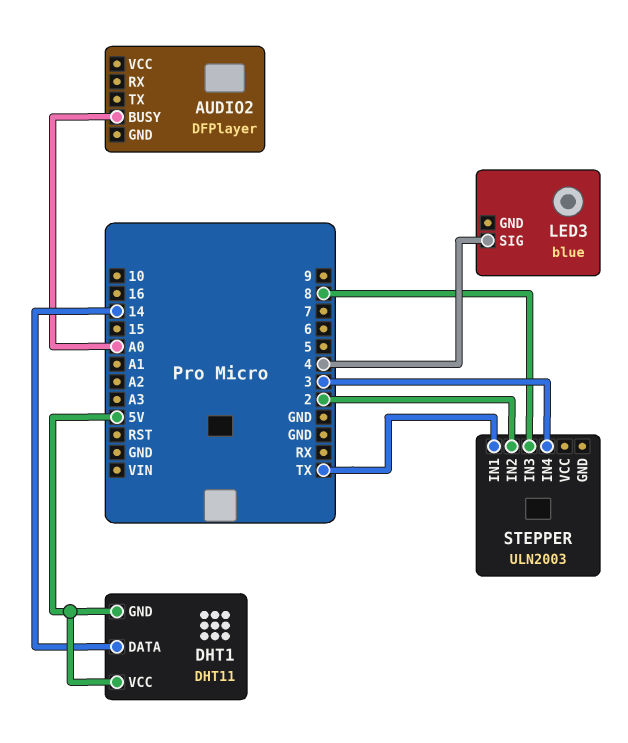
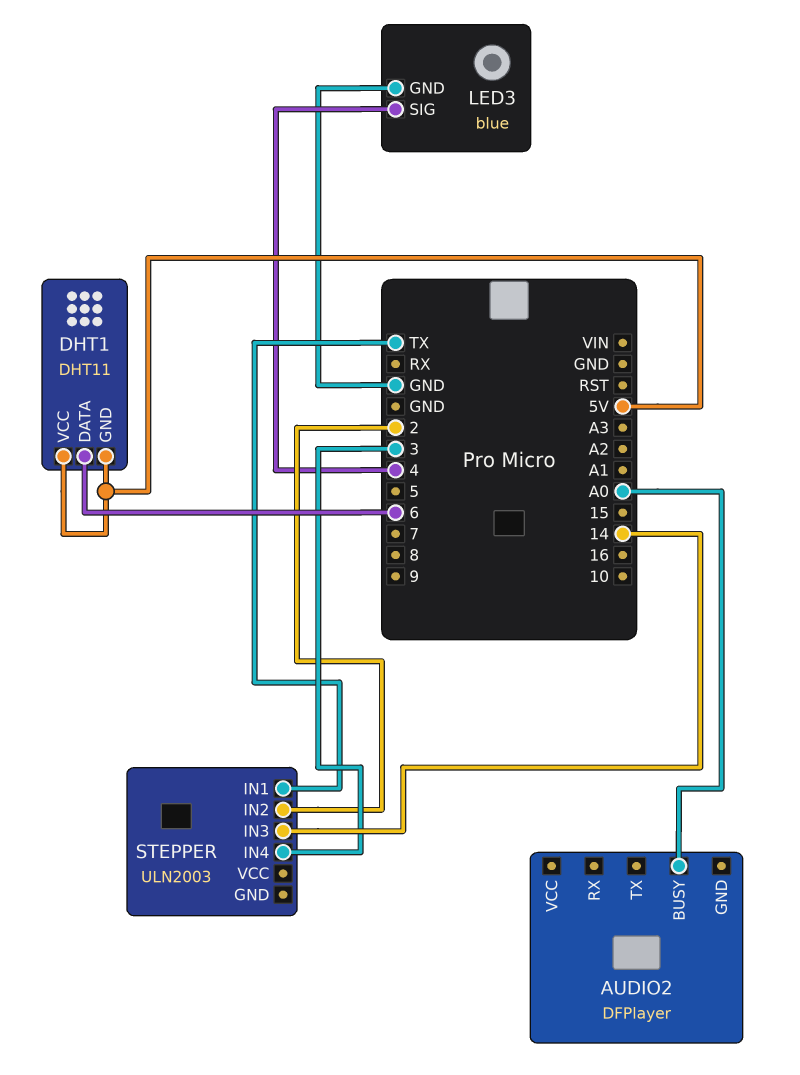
DHT1 pin DATA: 14 -> 6
LED3 pin GND: none -> GND
STEPPER pin IN3: 8 -> 14

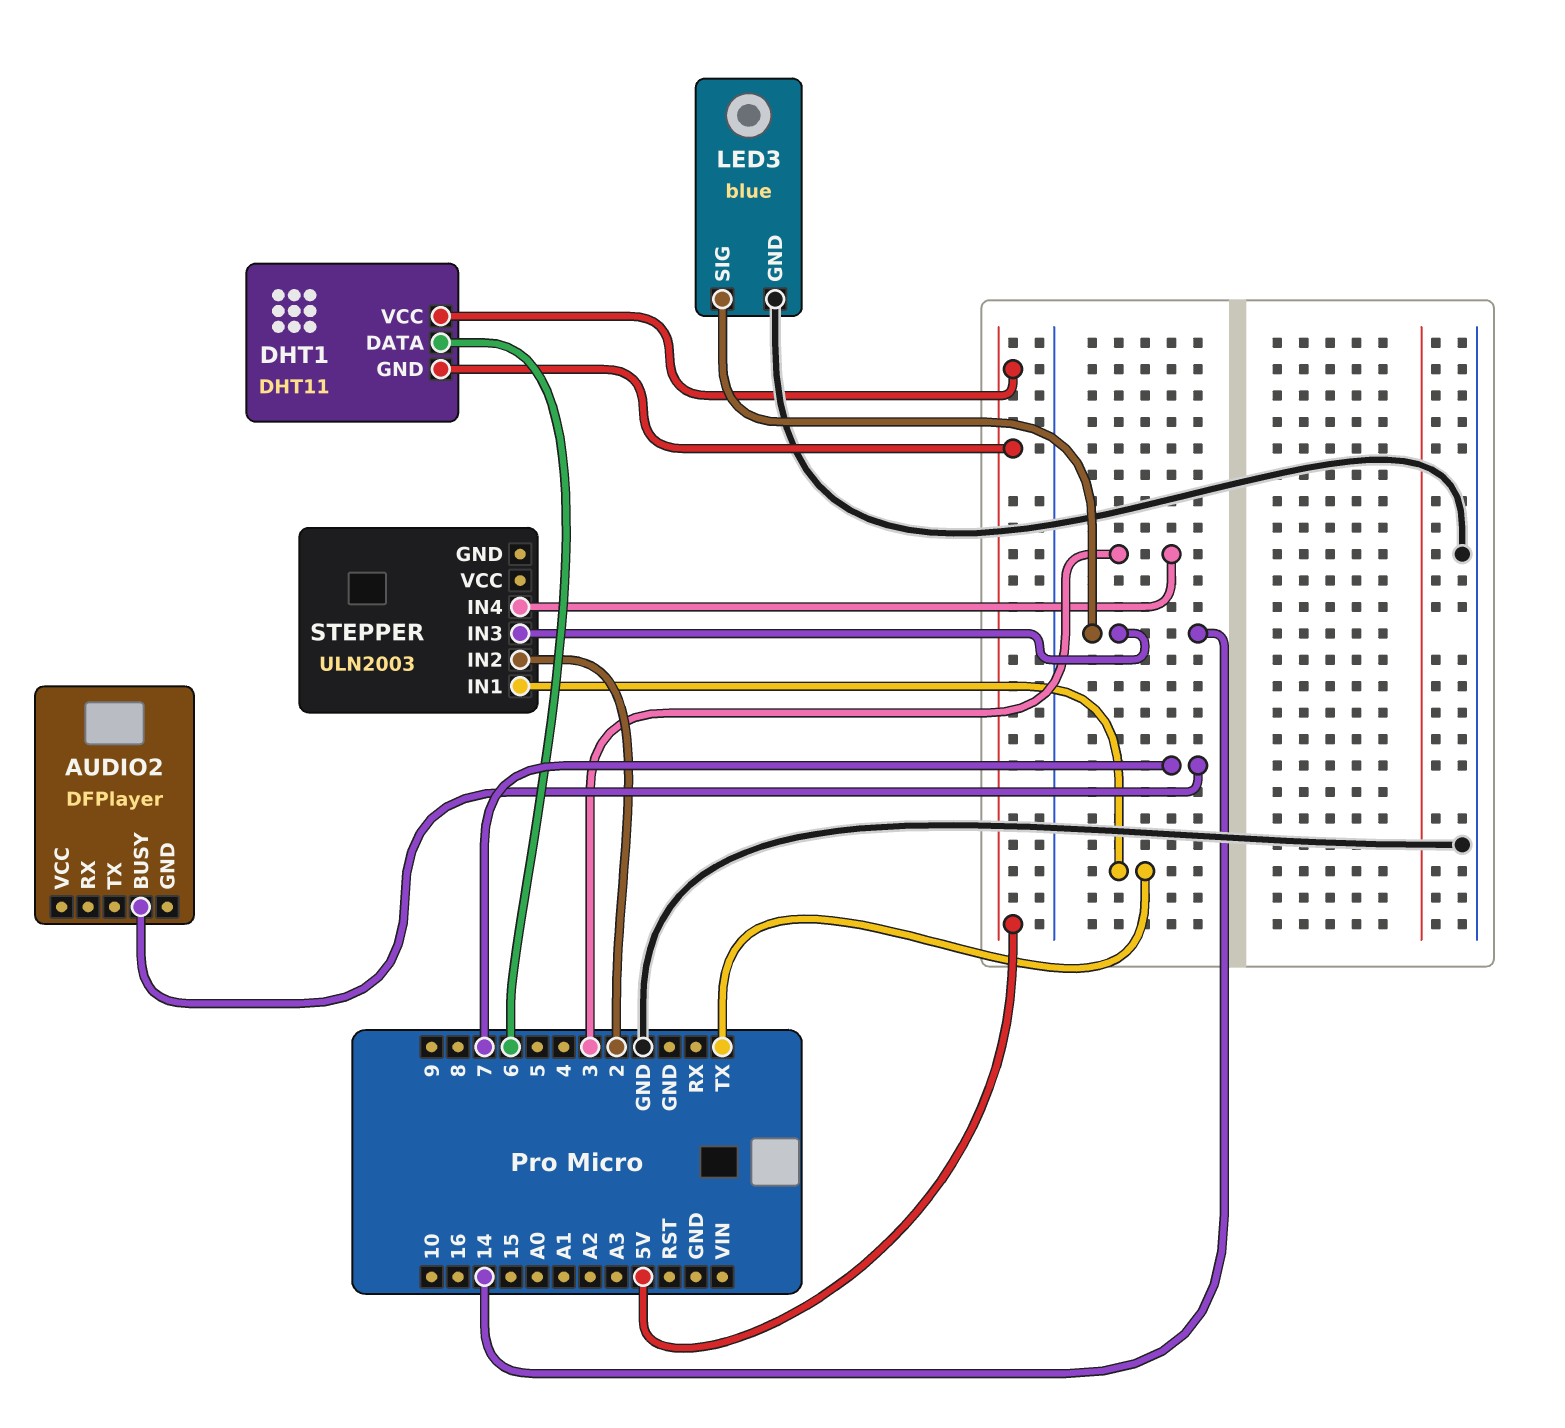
AUDIO2 pin BUSY: A0 -> 7
LED3 pin SIG: 4 -> 14

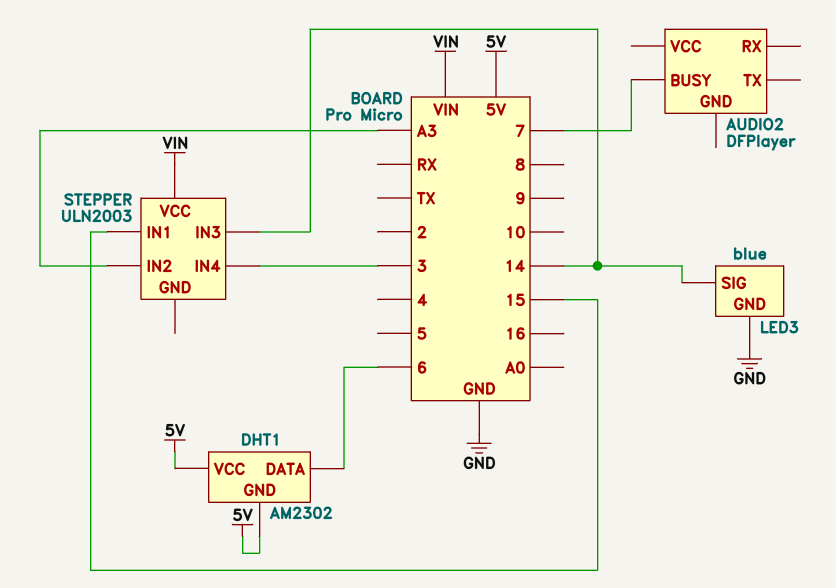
DHT1: DHT11 -> AM2302
STEPPER pin IN1: TX -> 15
STEPPER pin IN2: 2 -> A3
STEPPER pin VCC: none -> VIN

